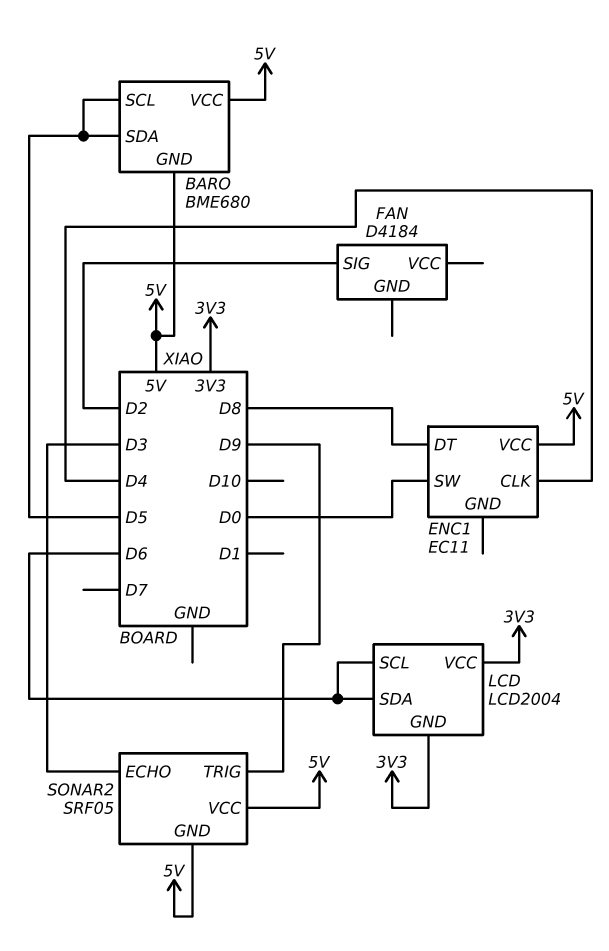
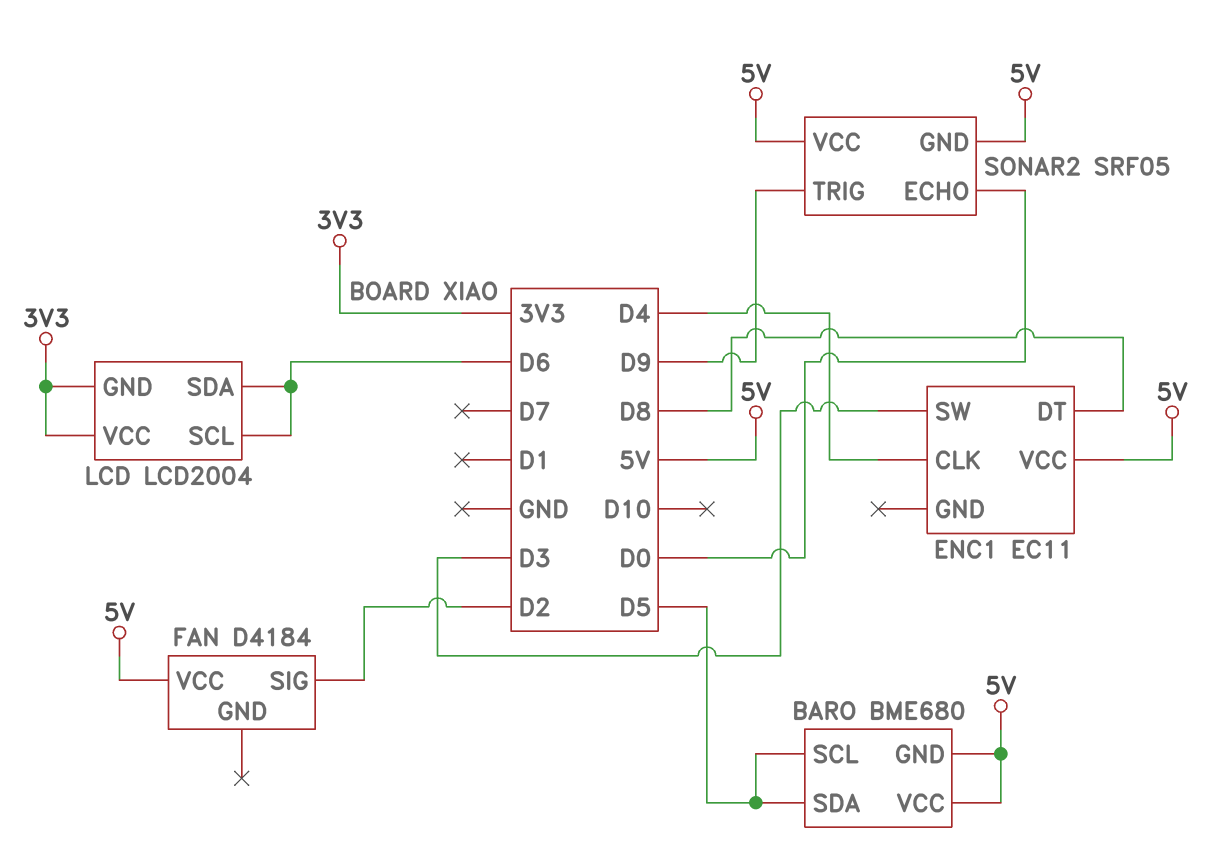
ENC1 pin SW: D0 -> D3
FAN pin VCC: none -> 5V
SONAR2 pin ECHO: D3 -> D0

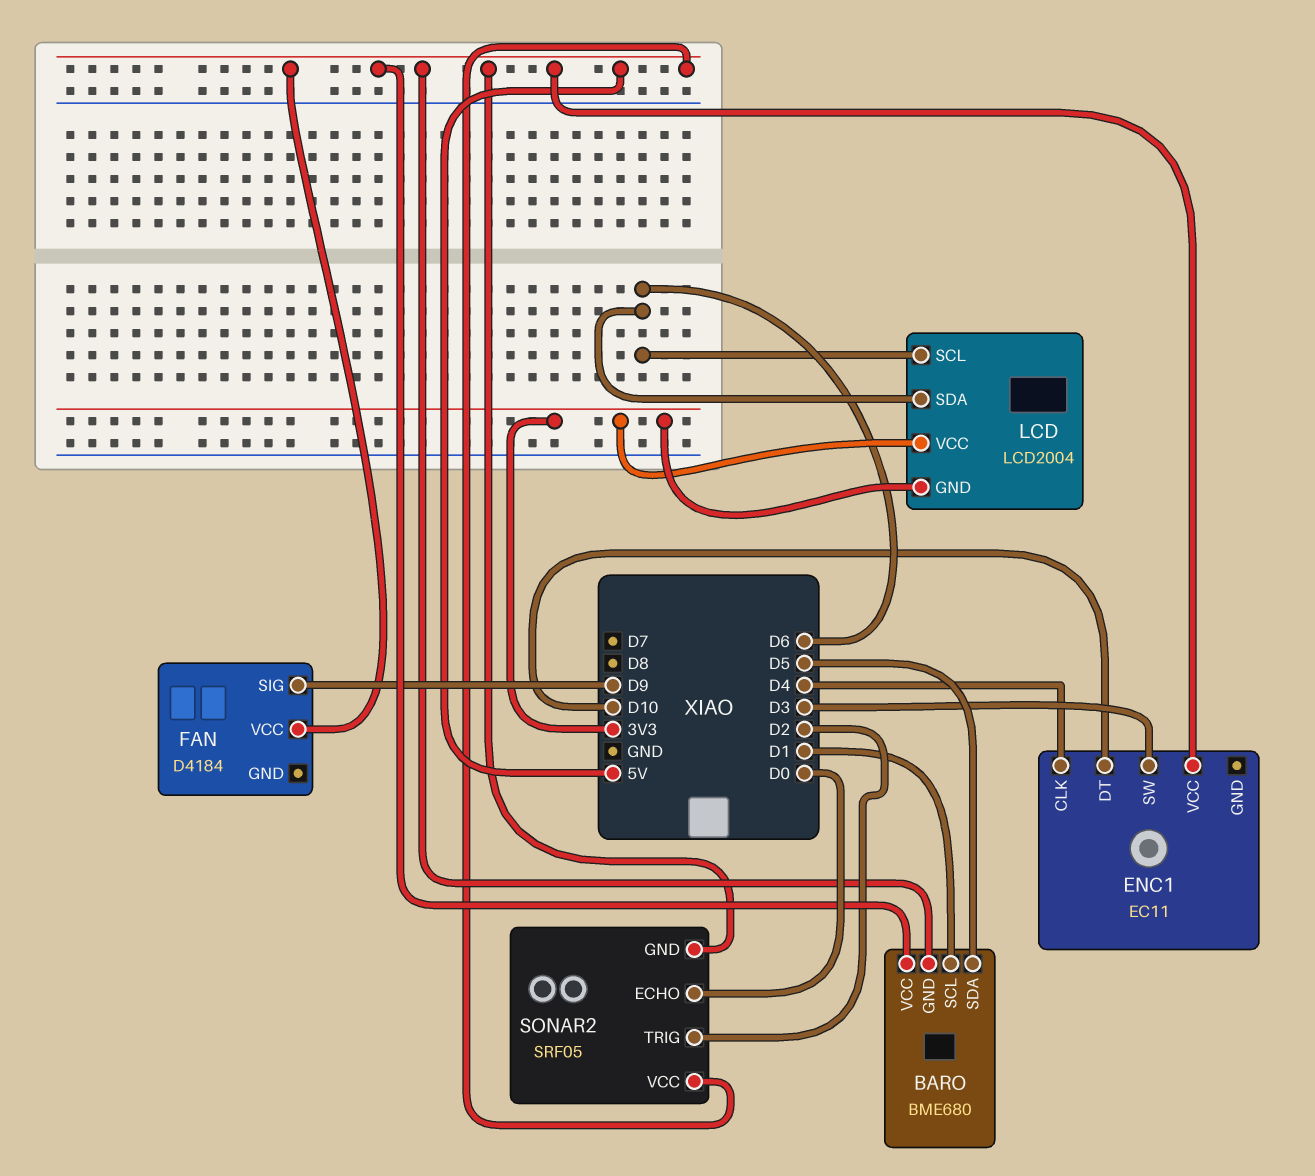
BARO pin SCL: D5 -> D1
ENC1 pin DT: D8 -> D10
FAN pin SIG: D2 -> D9
SONAR2 pin TRIG: D9 -> D2

